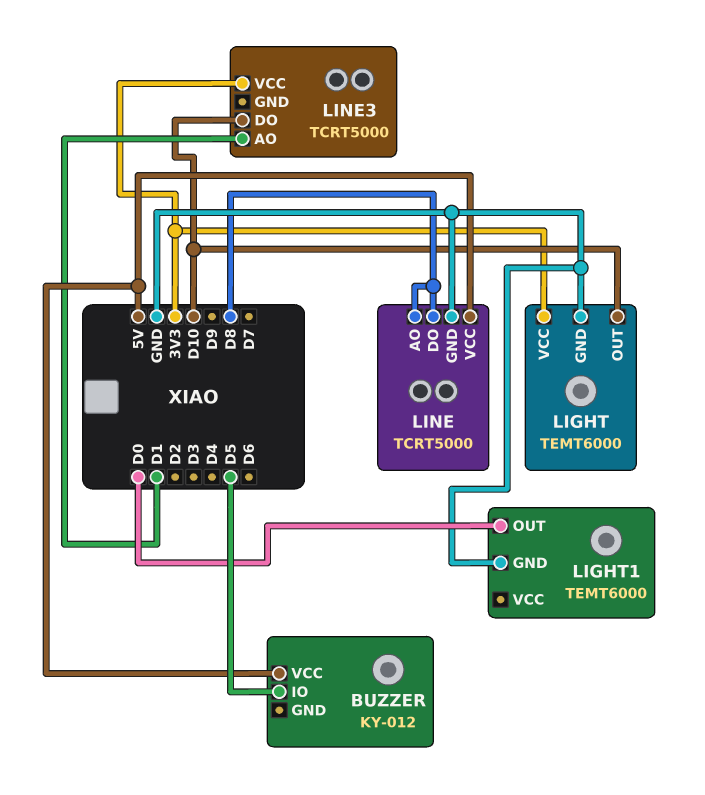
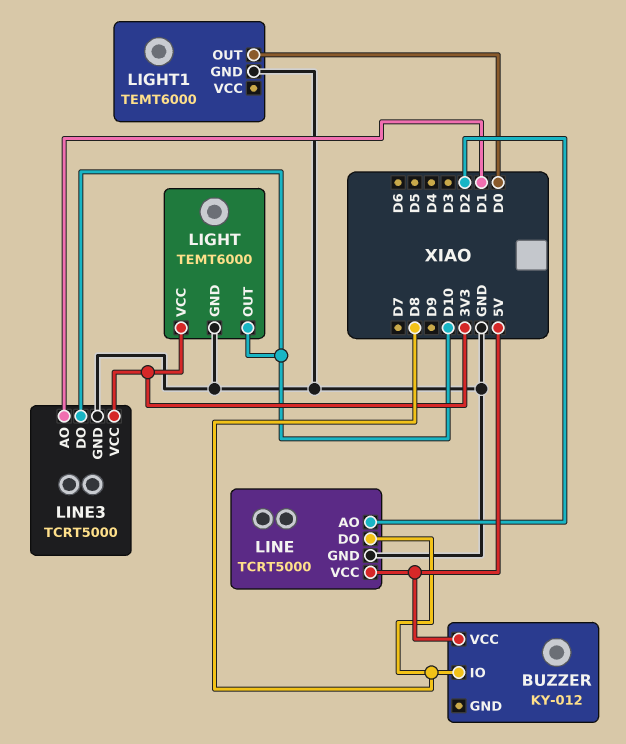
BUZZER pin IO: D5 -> D8
LINE pin AO: D8 -> D2
LINE3 pin GND: none -> GND

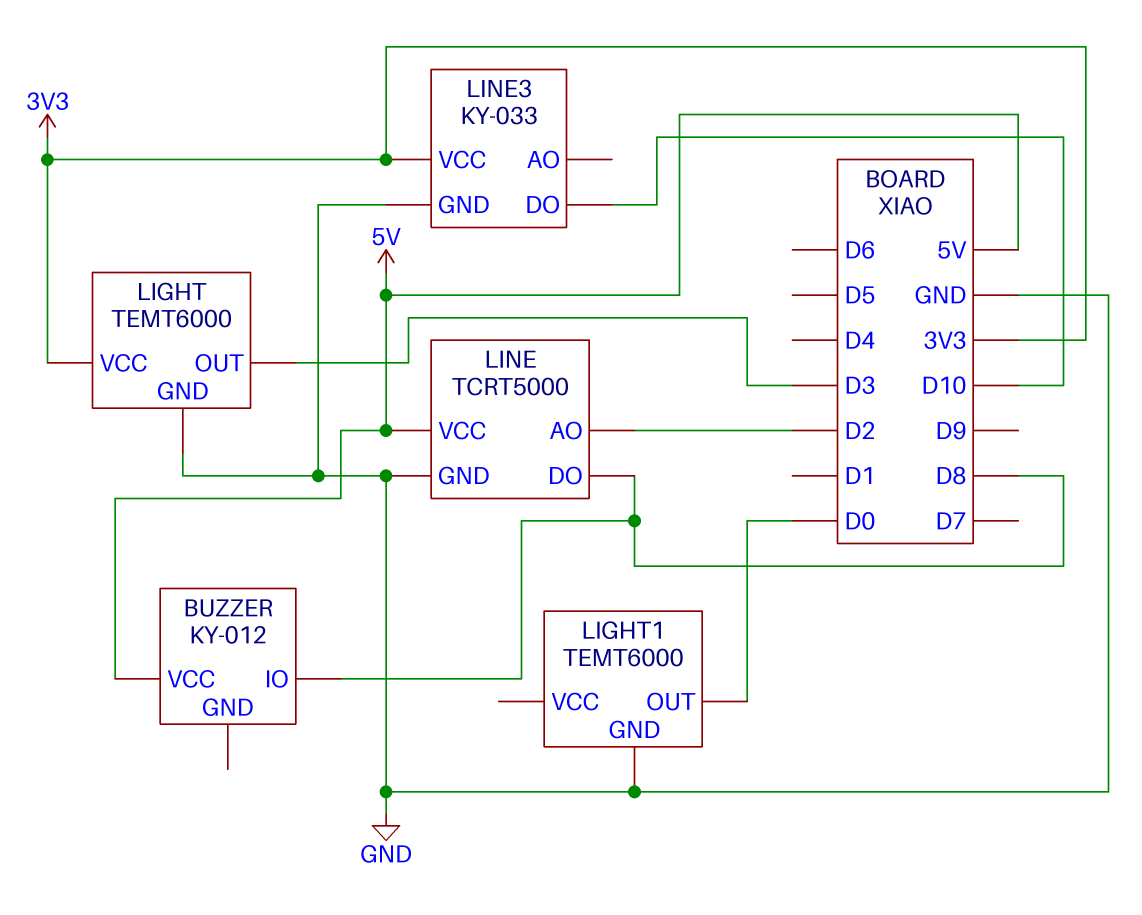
LIGHT pin OUT: D10 -> D3
LINE3: TCRT5000 -> KY-033
LINE3 pin AO: D1 -> none

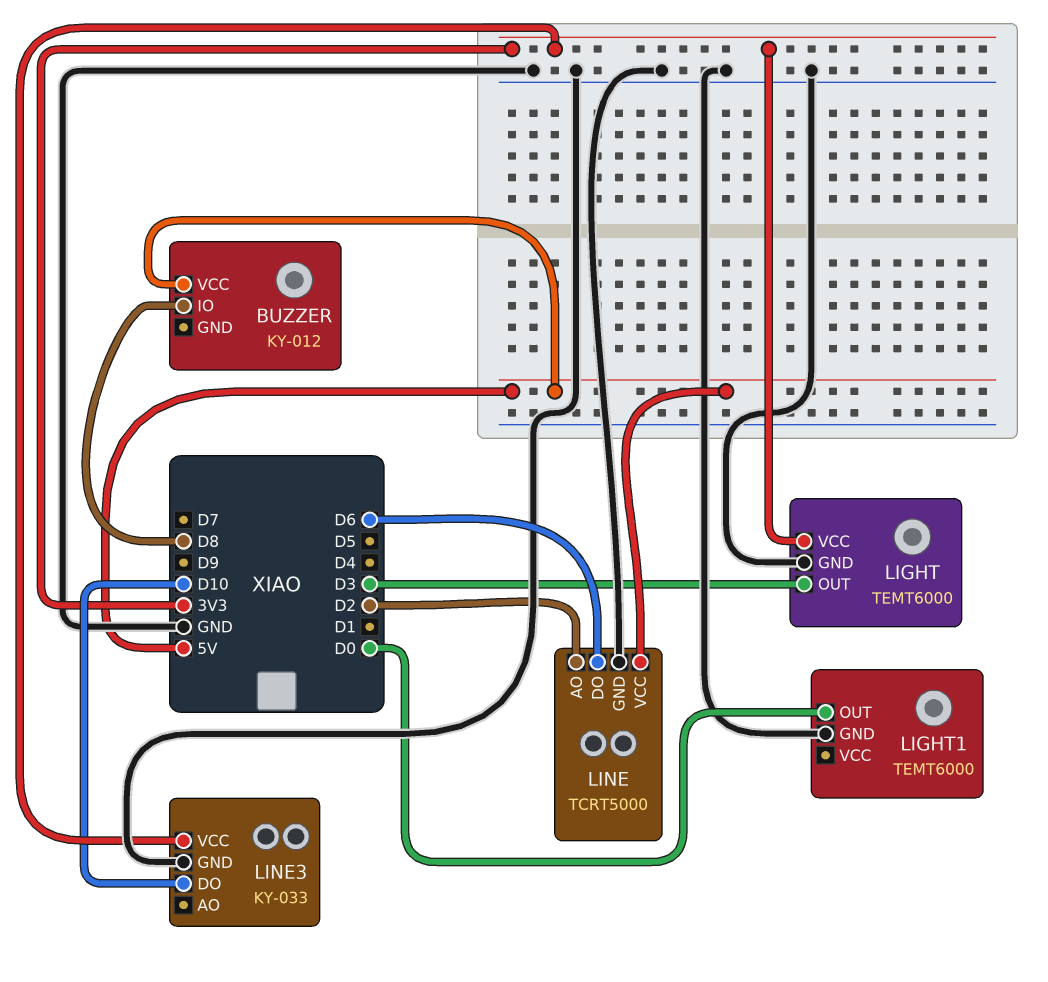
LINE pin DO: D8 -> D6

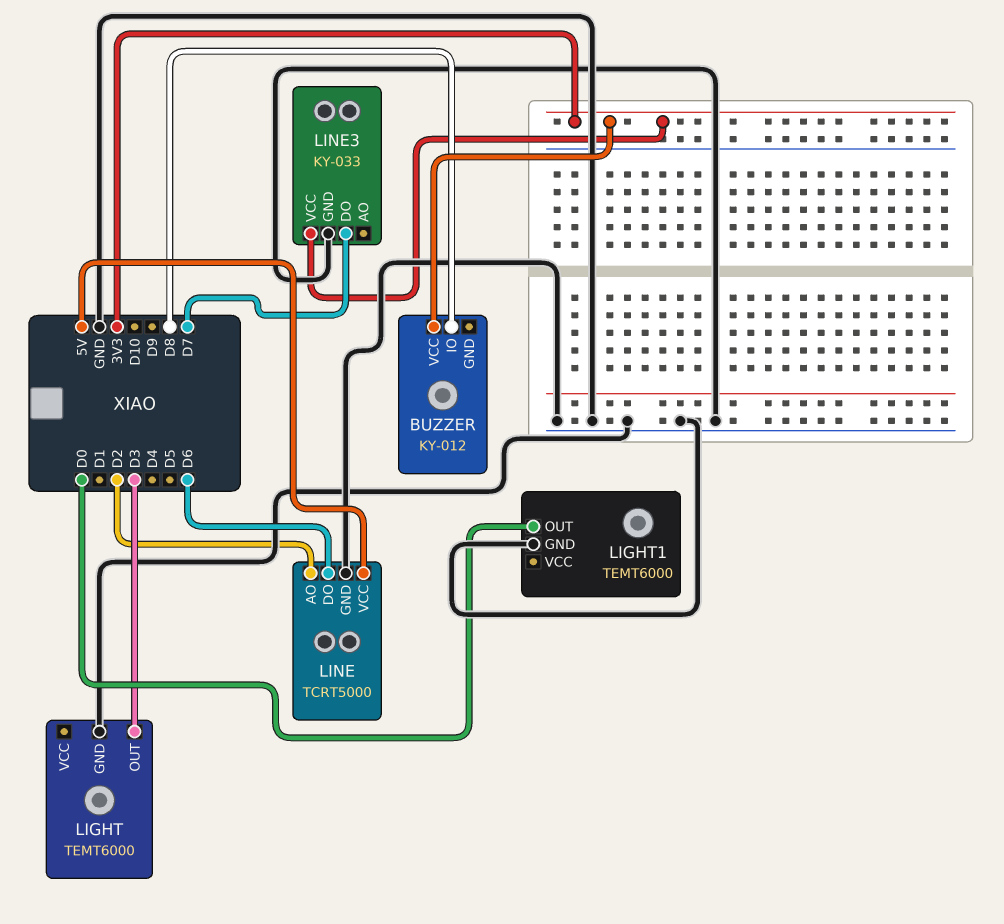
BUZZER pin VCC: 5V -> 3V3
LIGHT pin VCC: 3V3 -> none
LINE3 pin DO: D10 -> D7

